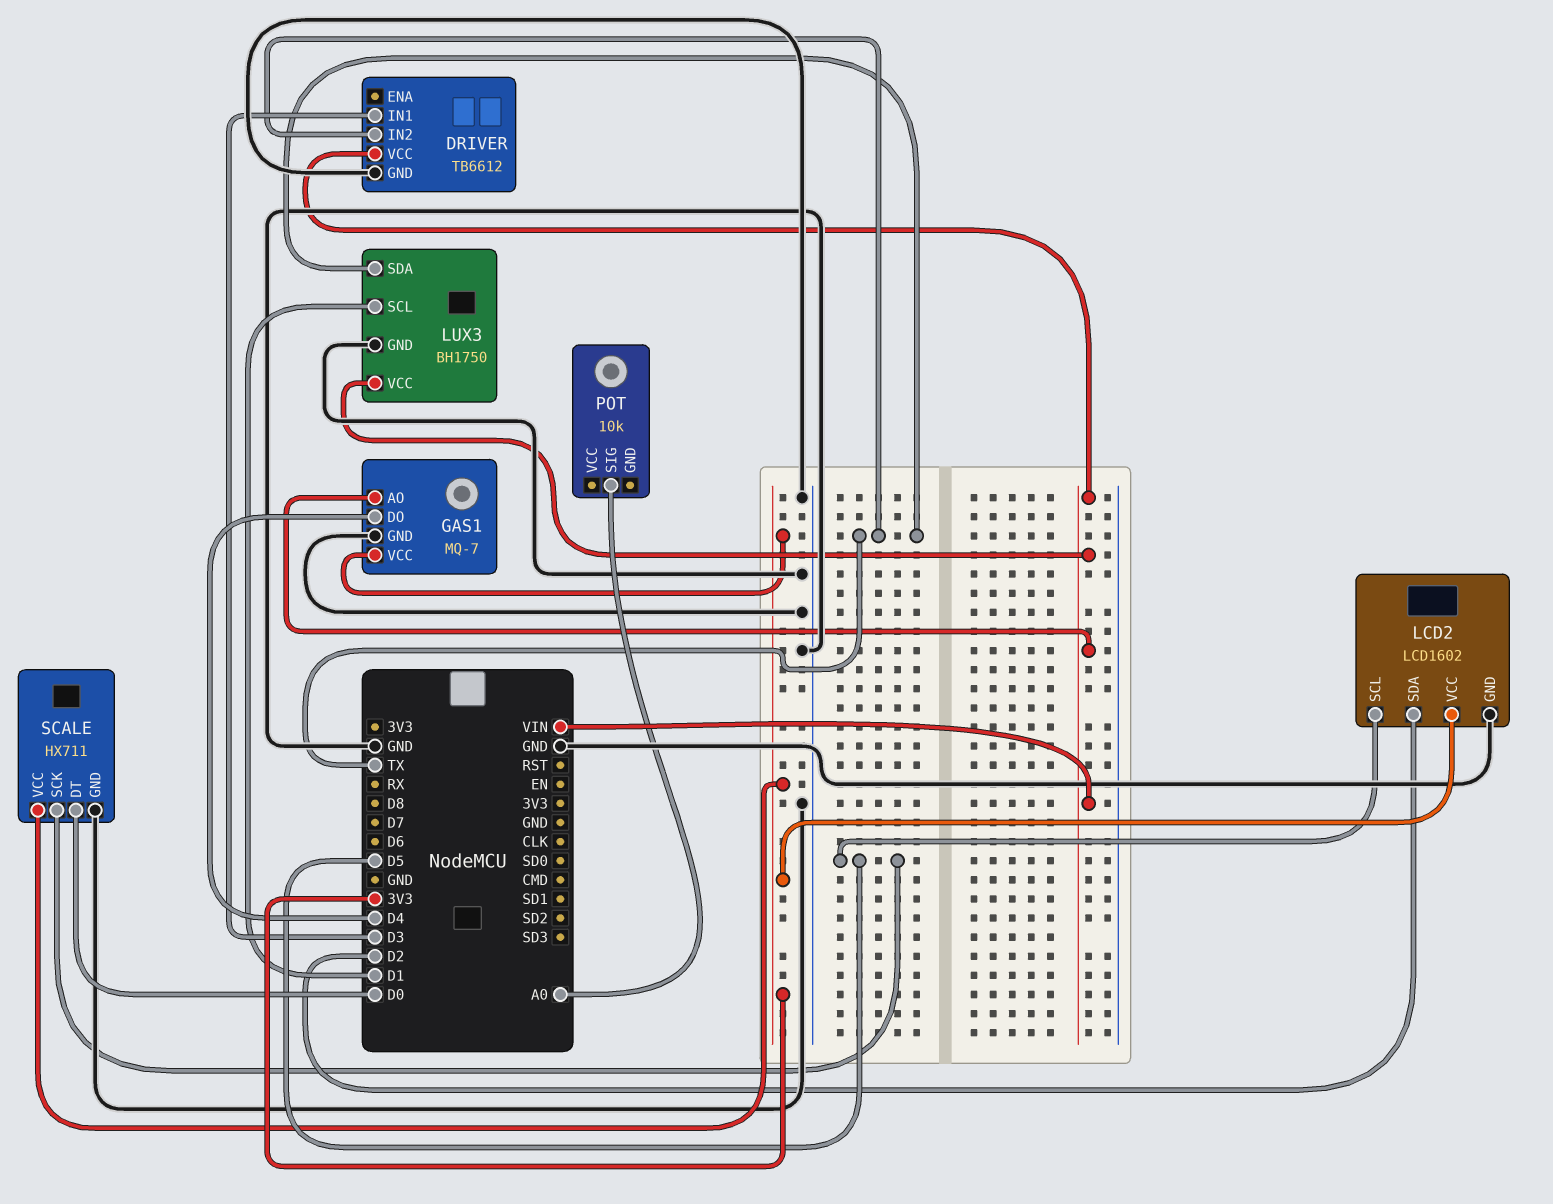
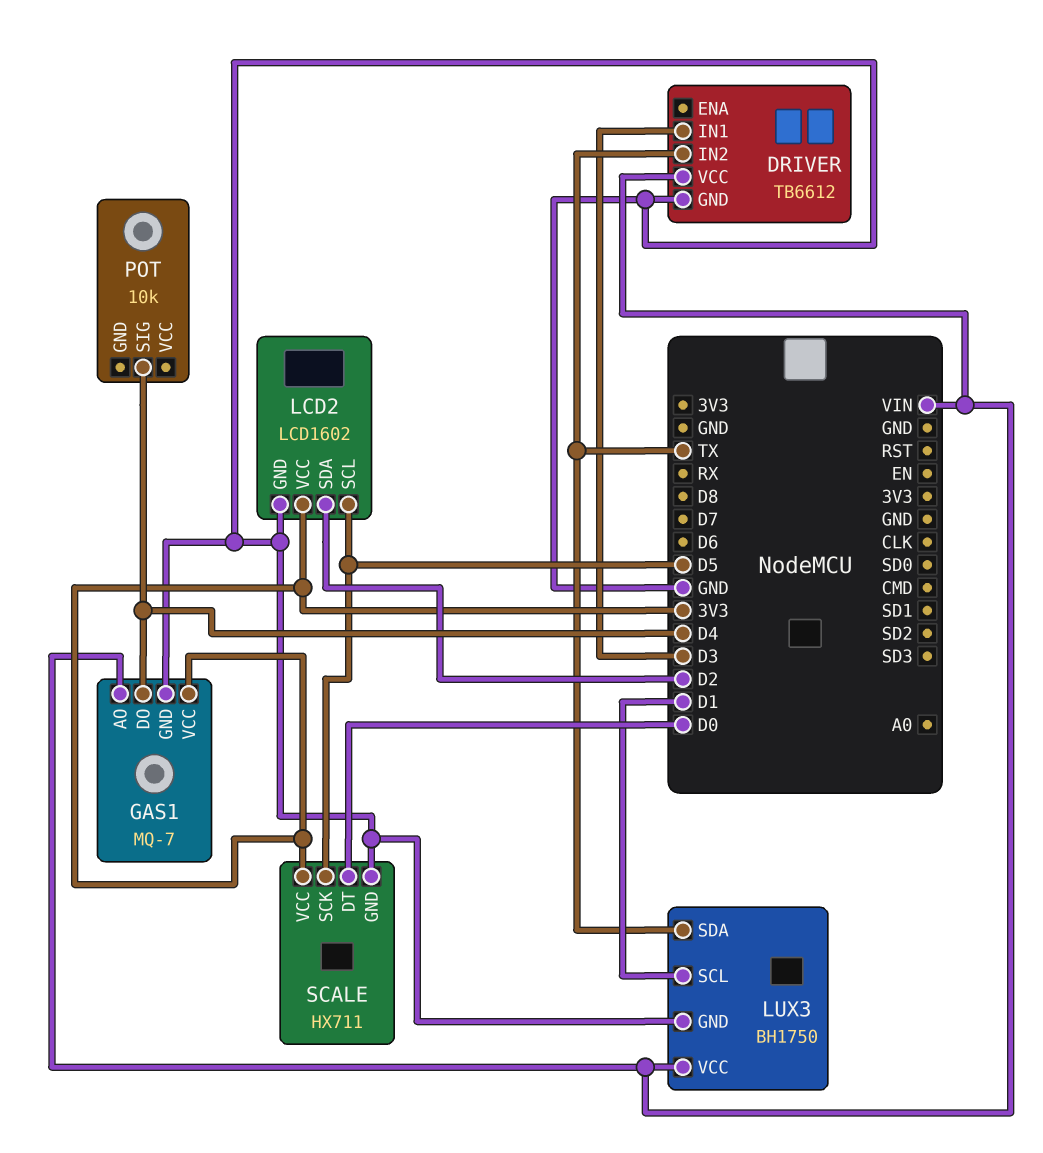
POT pin SIG: A0 -> D4

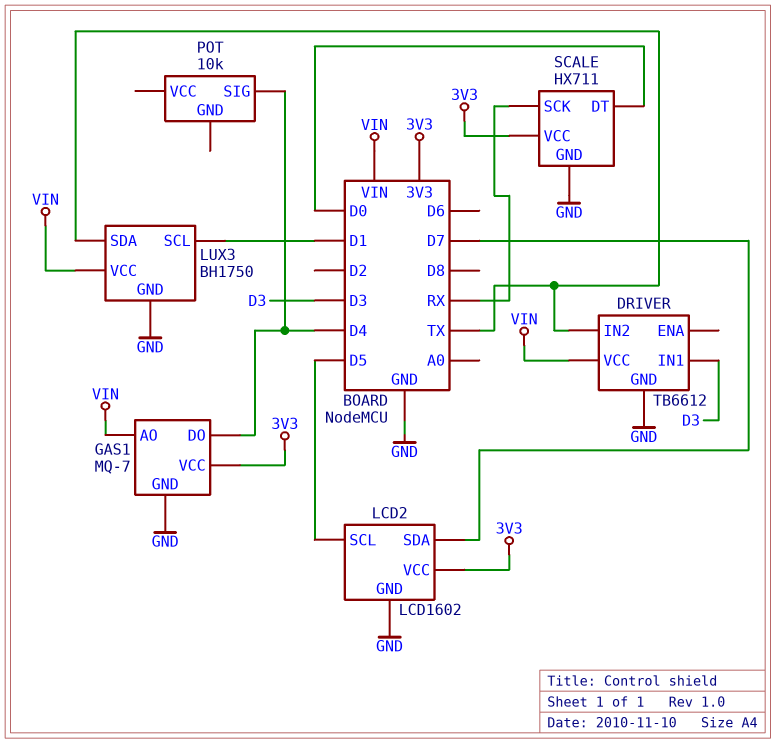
LCD2 pin SDA: D2 -> D7
SCALE pin SCK: D5 -> RX

